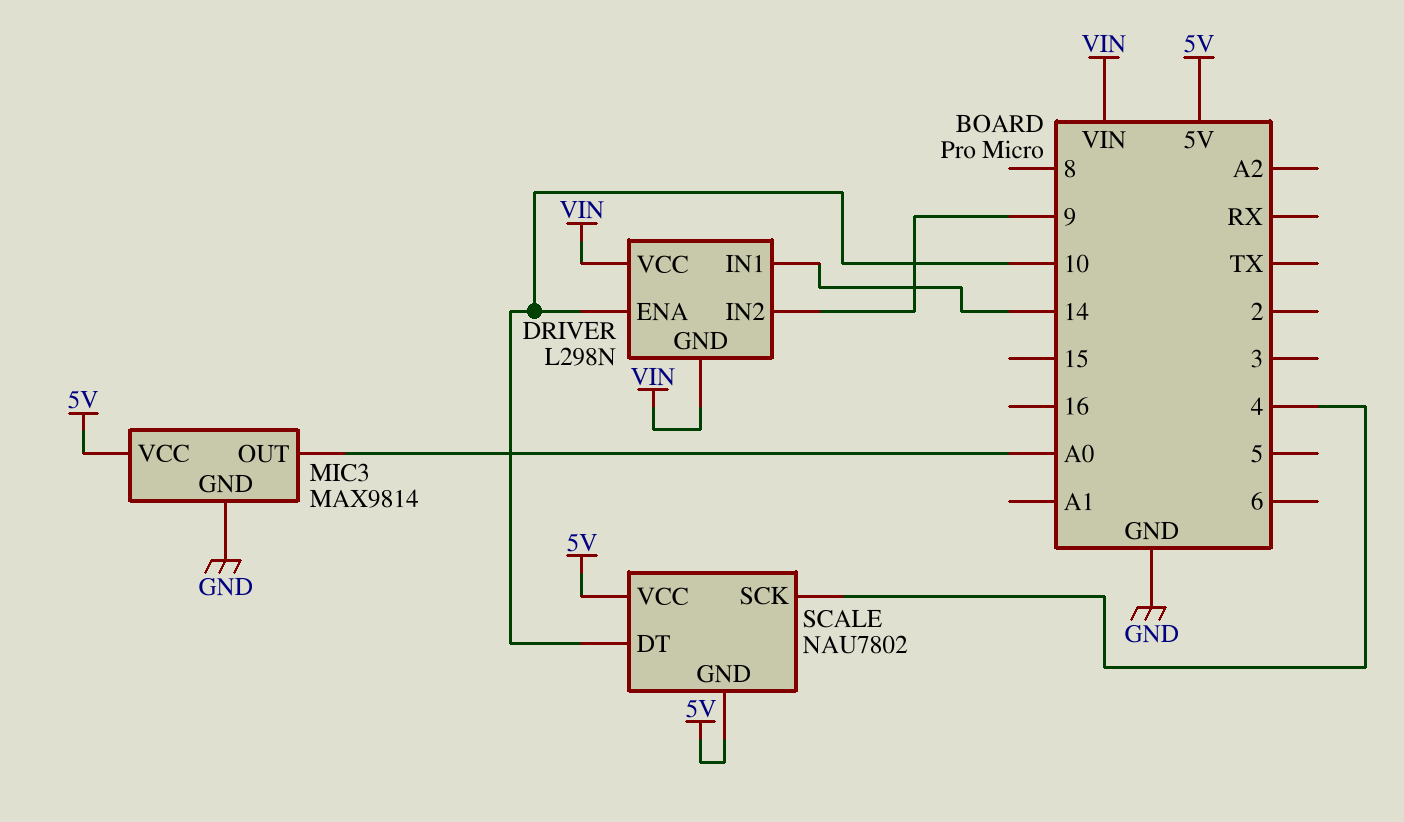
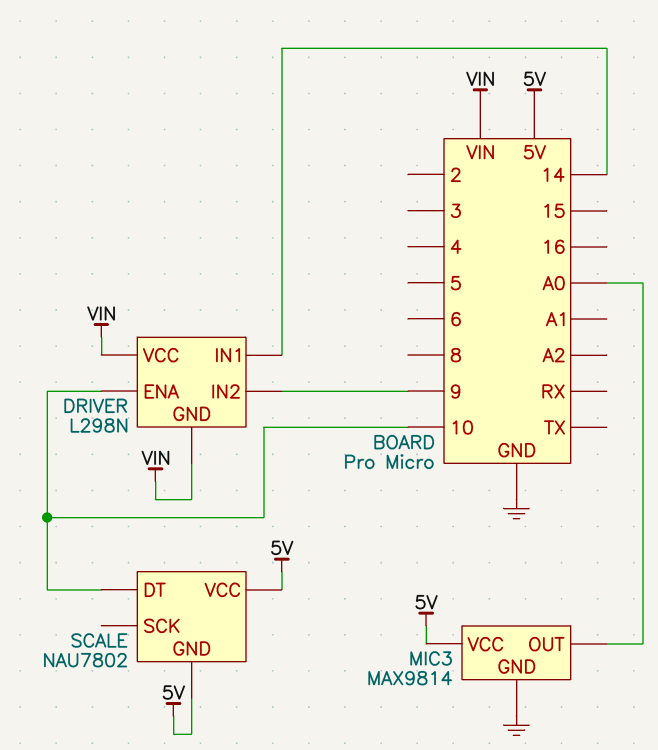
SCALE pin SCK: 4 -> none

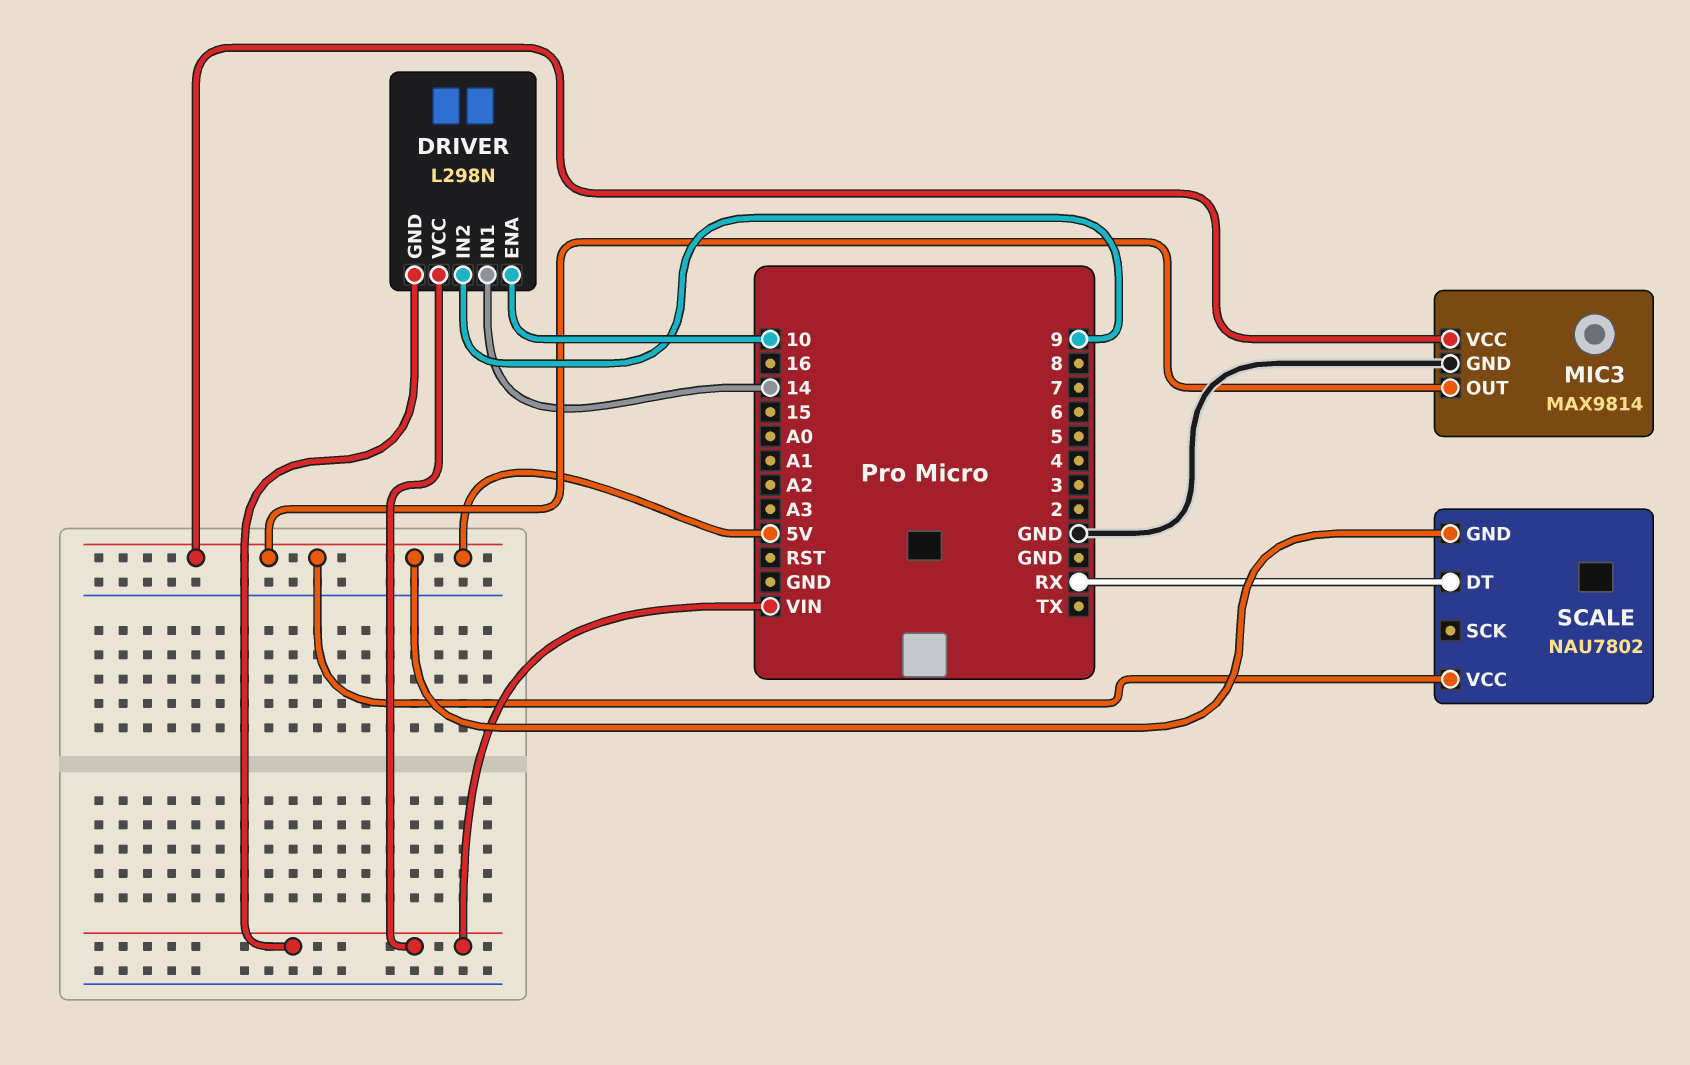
MIC3 pin OUT: A0 -> 5V
SCALE pin DT: 10 -> RX

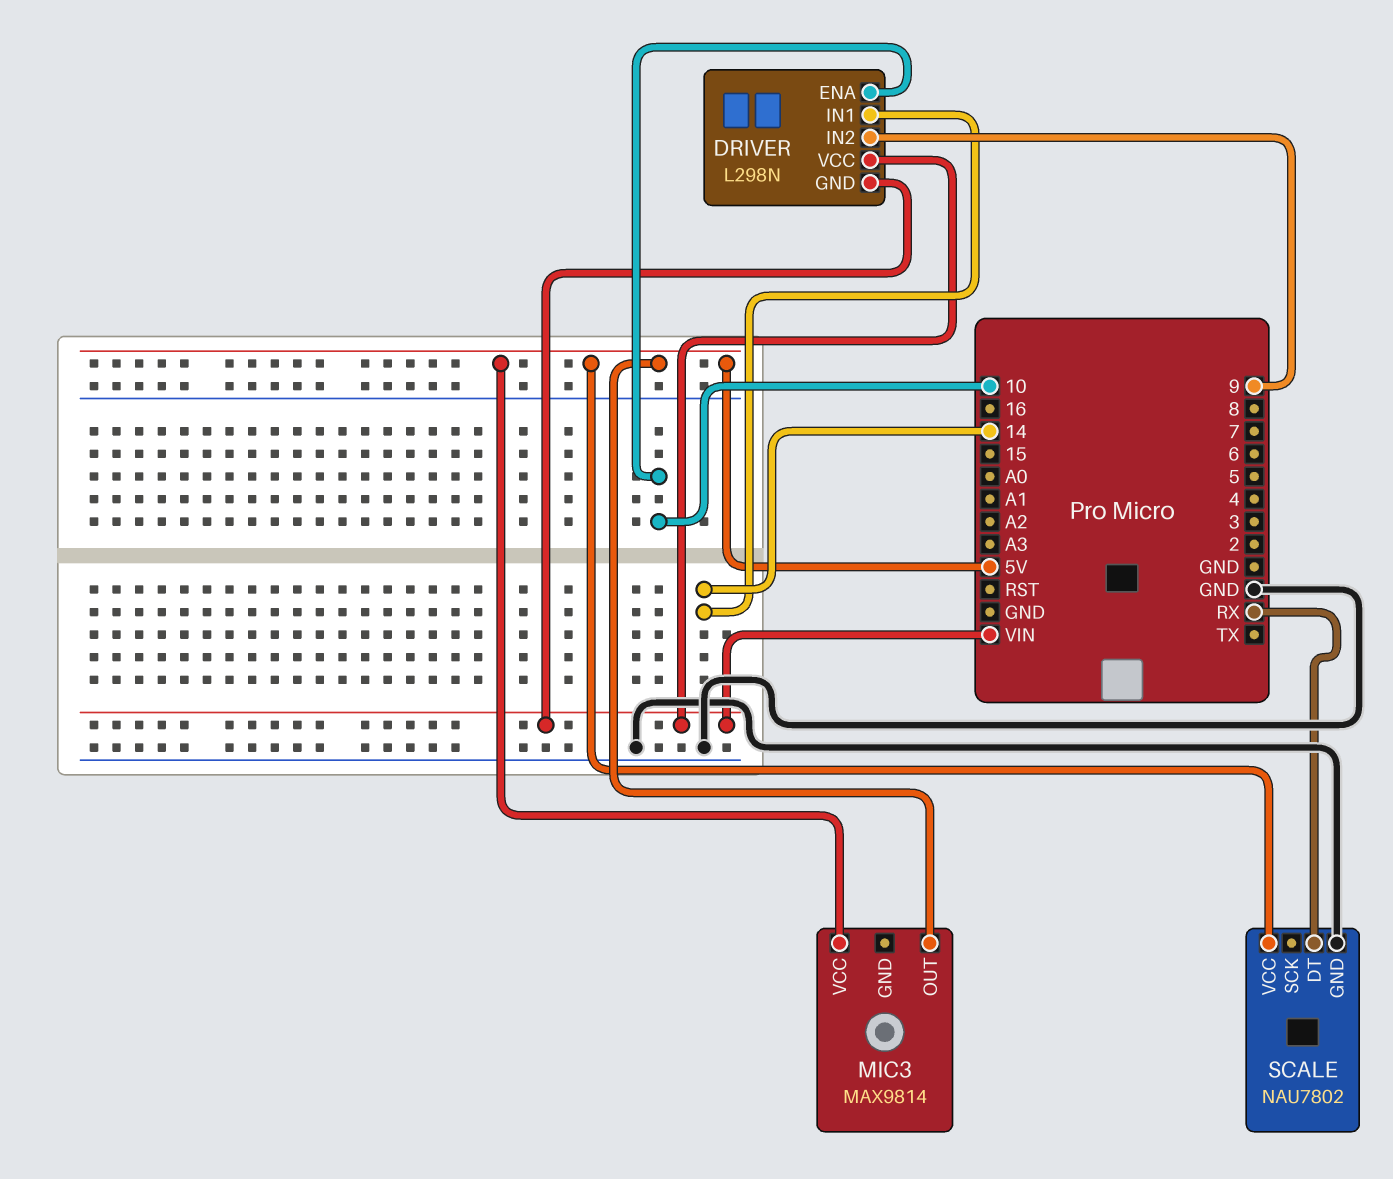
MIC3 pin GND: GND -> none
SCALE pin GND: 5V -> GND

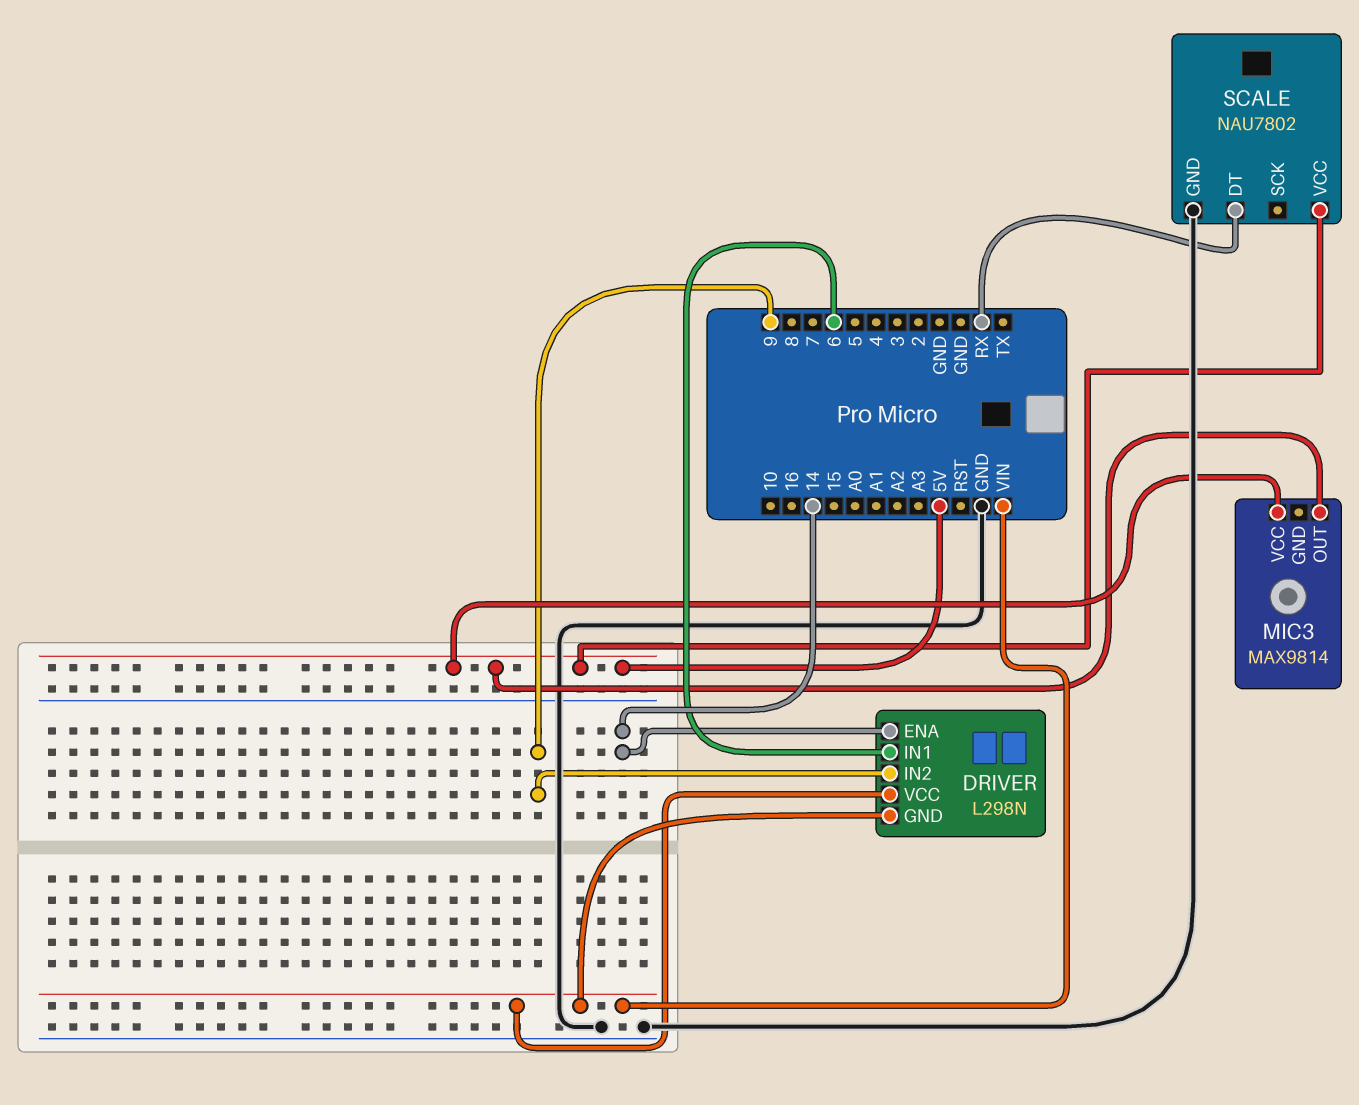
DRIVER pin ENA: 10 -> 14
DRIVER pin IN1: 14 -> 6

